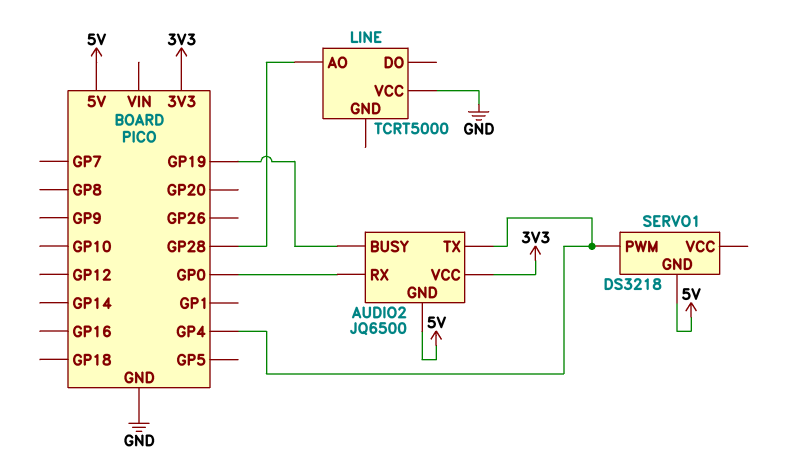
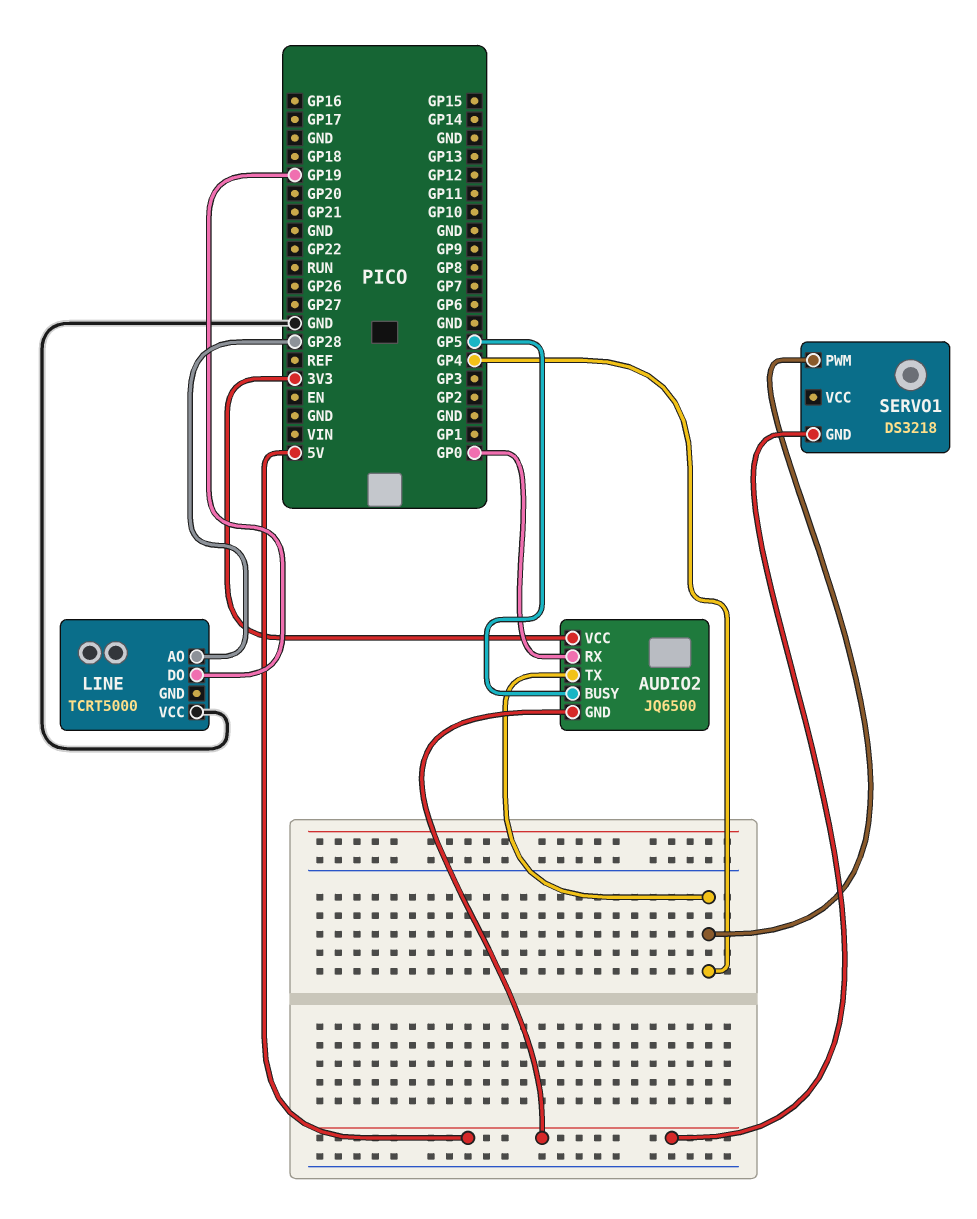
AUDIO2 pin BUSY: GP19 -> GP5
LINE pin DO: none -> GP19

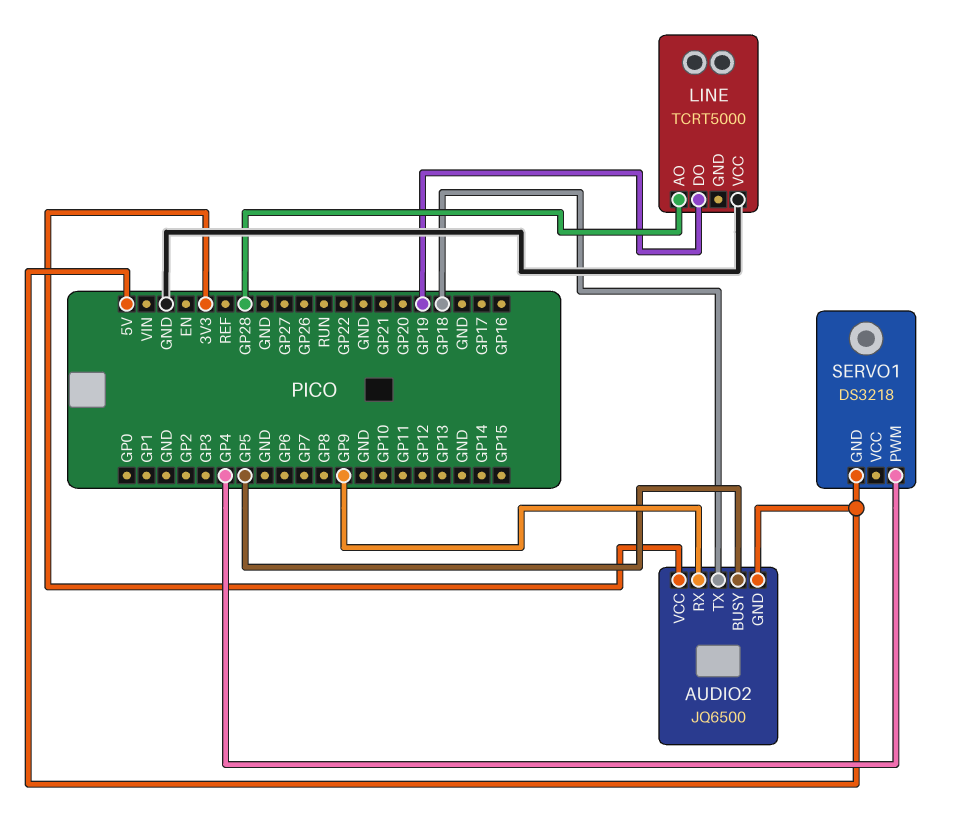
AUDIO2 pin RX: GP0 -> GP9
AUDIO2 pin TX: GP4 -> GP18

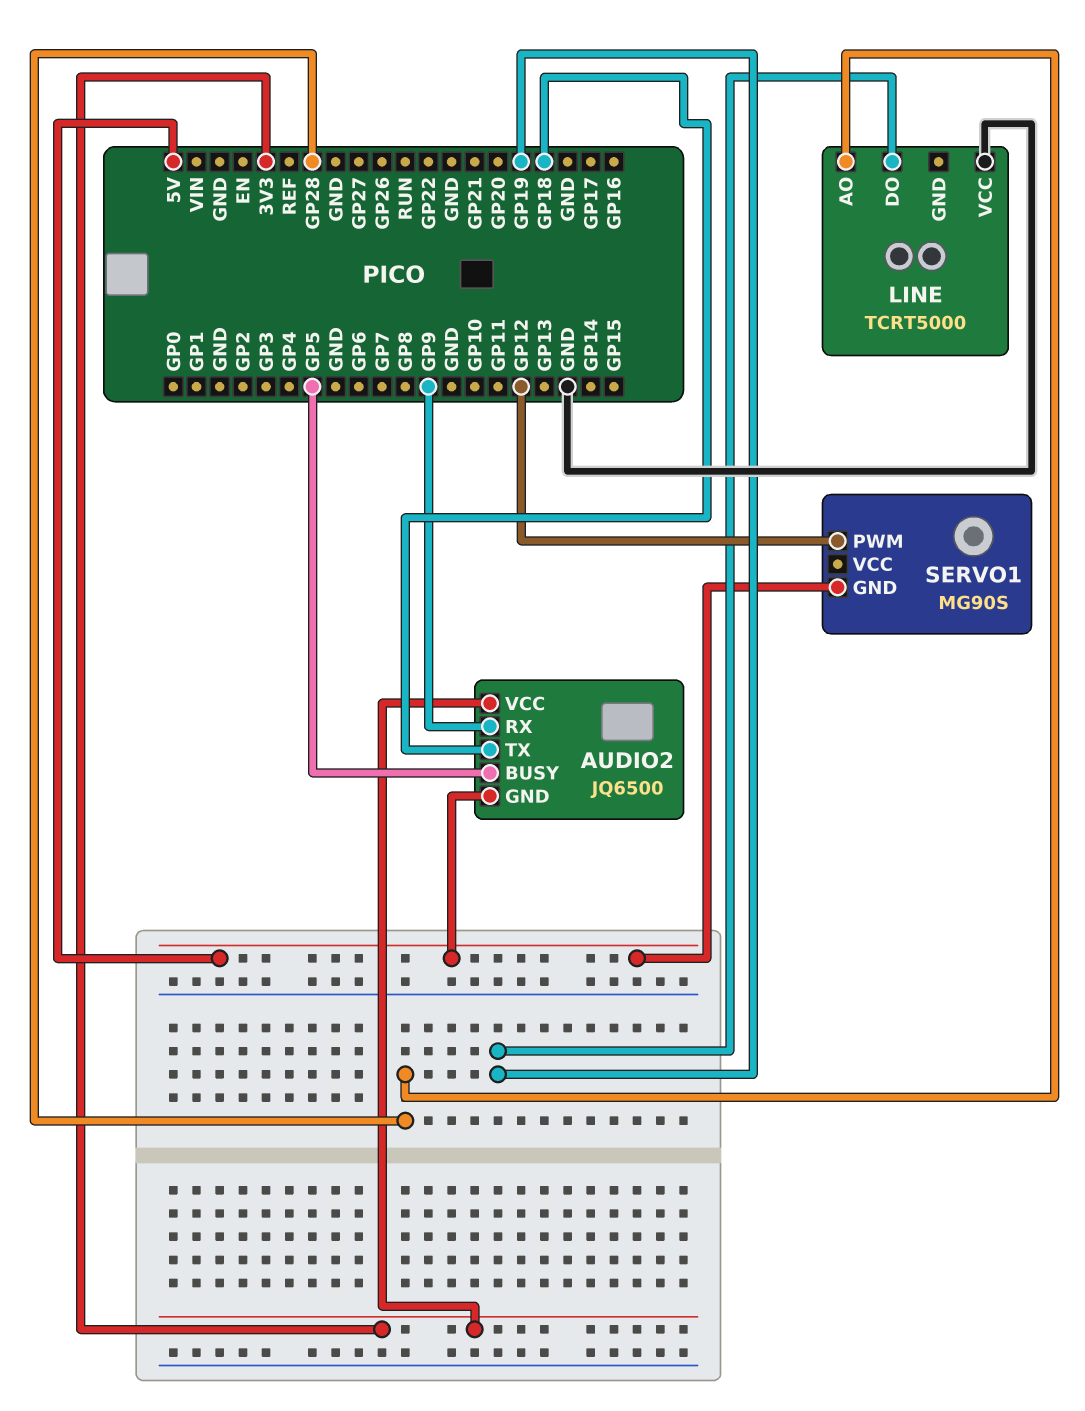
SERVO1: DS3218 -> MG90S
SERVO1 pin PWM: GP4 -> GP12

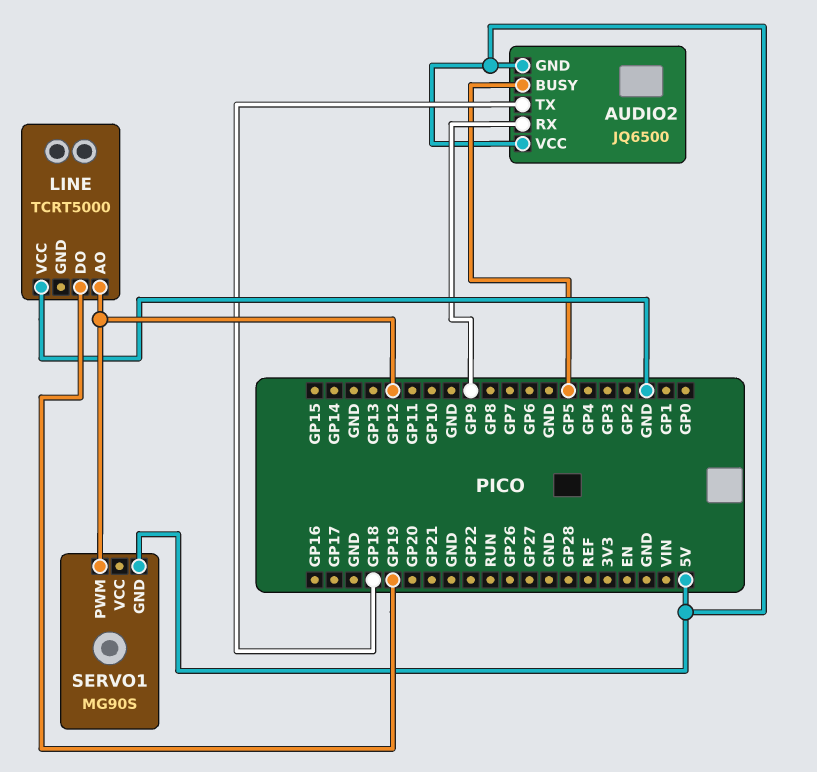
AUDIO2 pin VCC: 3V3 -> 5V
LINE pin AO: GP28 -> GP12

